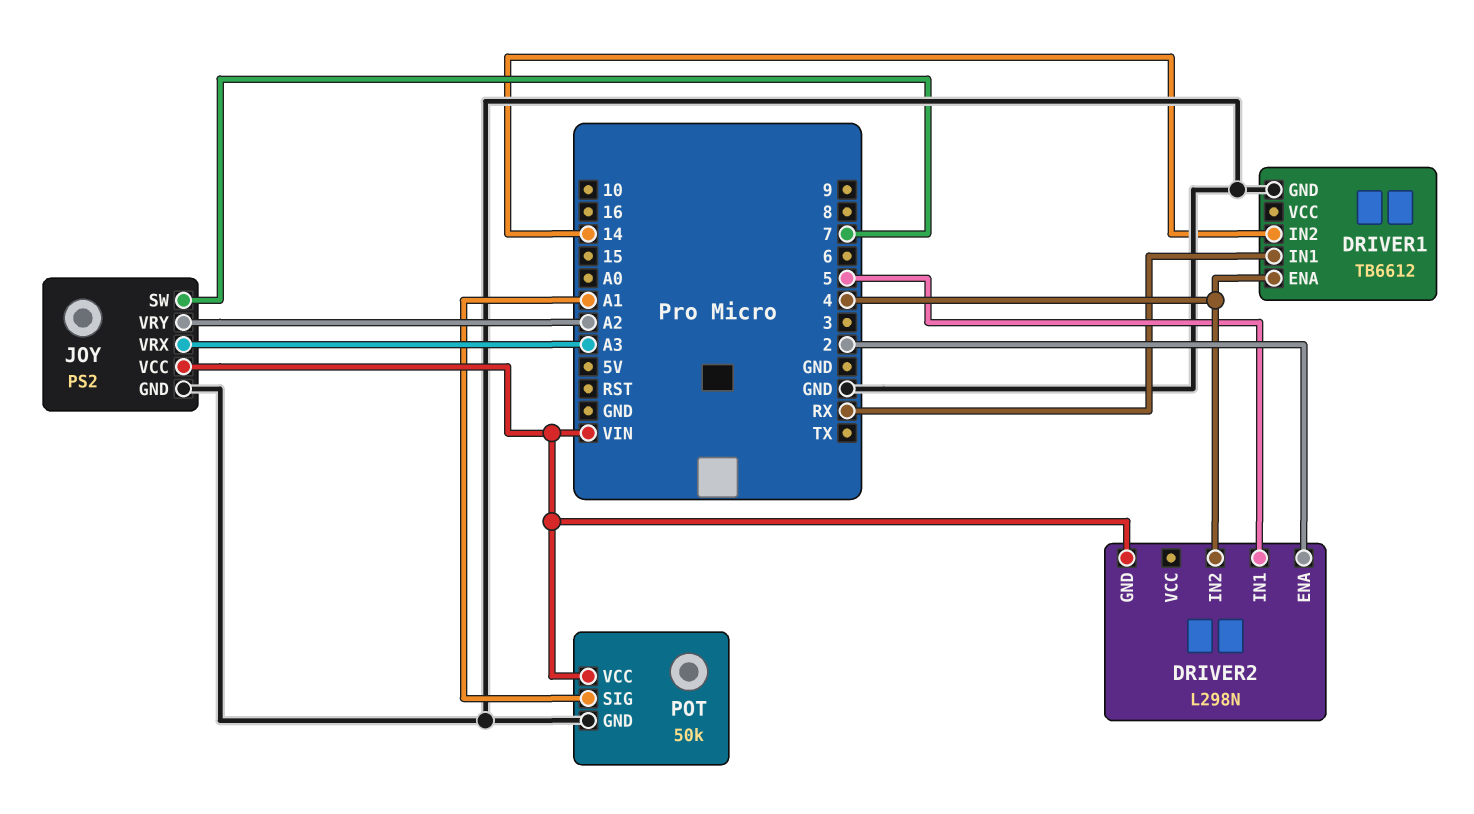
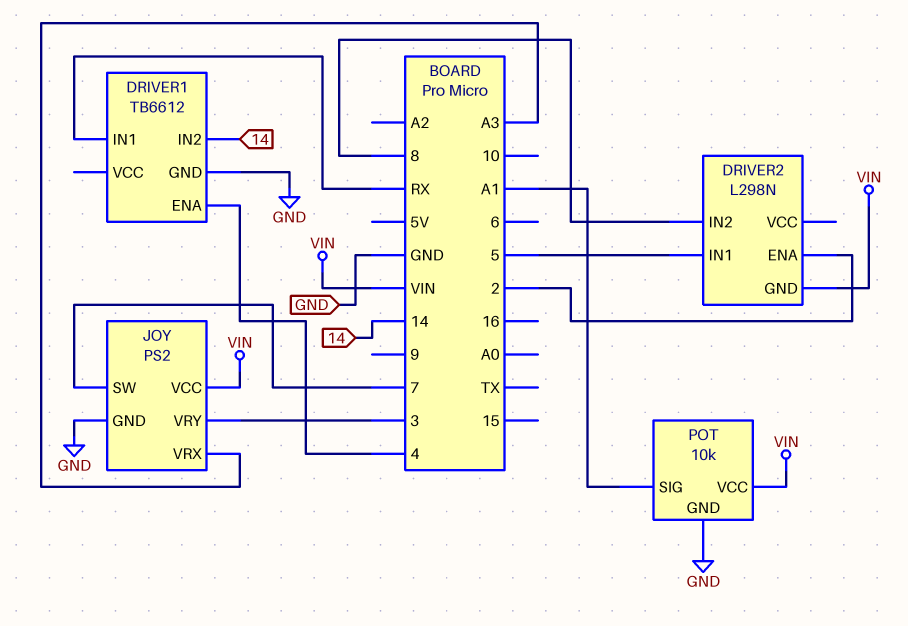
DRIVER2 pin IN2: 4 -> 8
JOY pin VRY: A2 -> 3
POT: 50k -> 10k

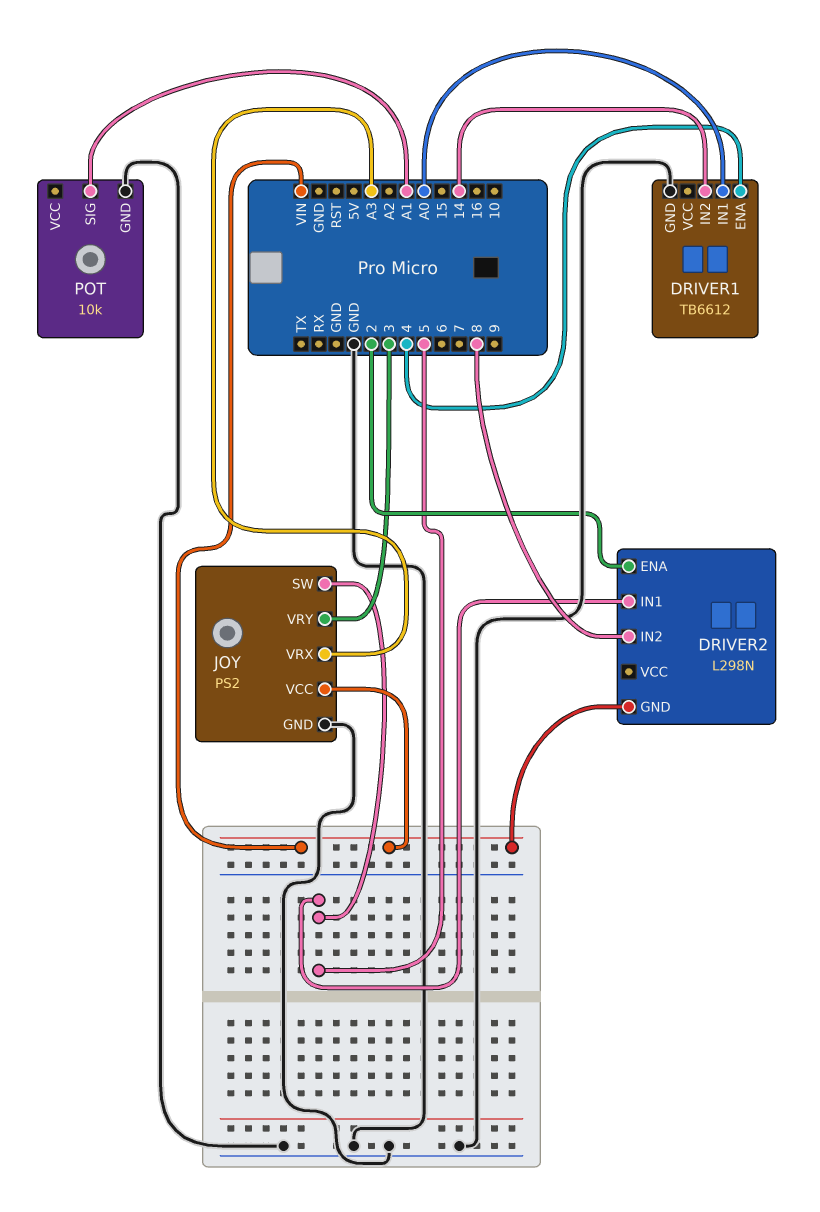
DRIVER1 pin IN1: RX -> A0
JOY pin SW: 7 -> 5
POT pin VCC: VIN -> none

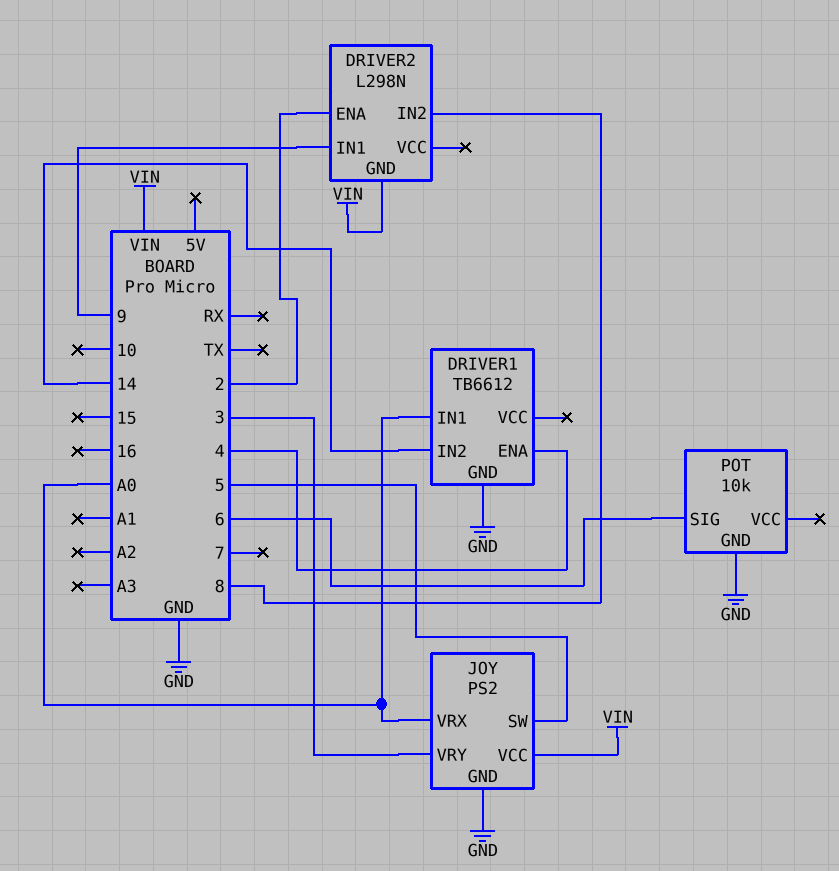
DRIVER2 pin IN1: 5 -> 9
JOY pin VRX: A3 -> A0
POT pin SIG: A1 -> 6

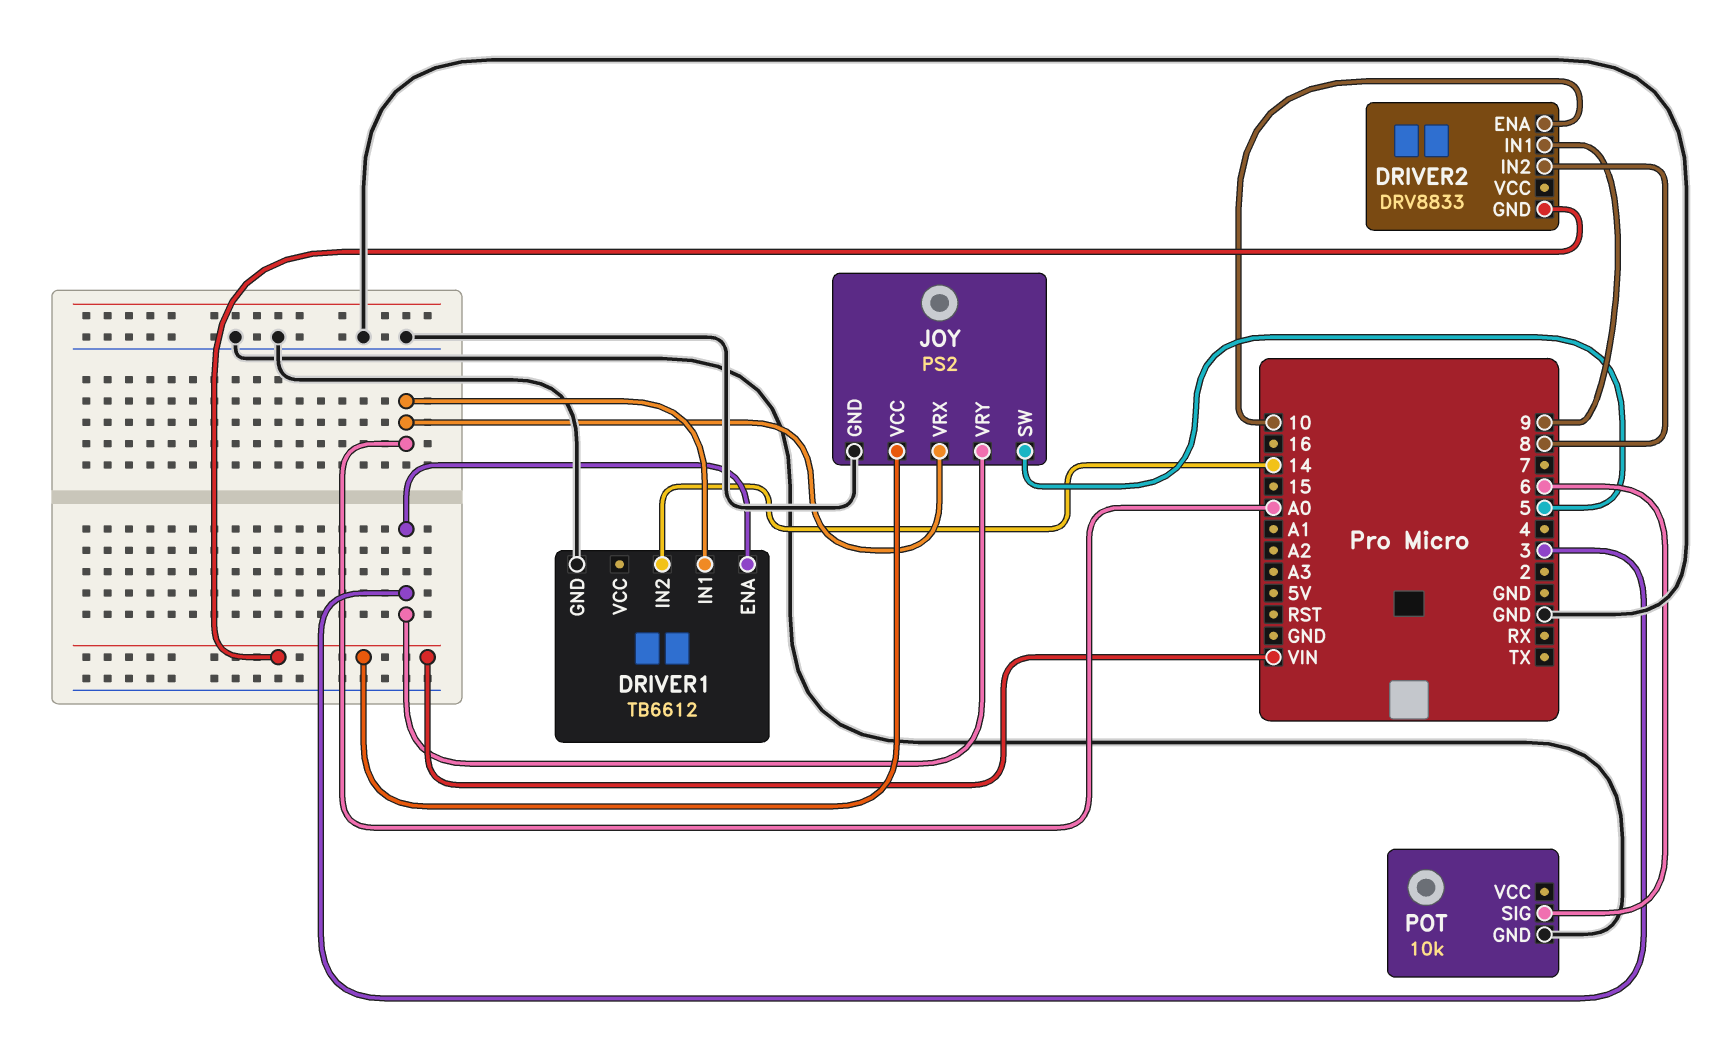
DRIVER1 pin ENA: 4 -> 3
DRIVER2: L298N -> DRV8833
DRIVER2 pin ENA: 2 -> 10

